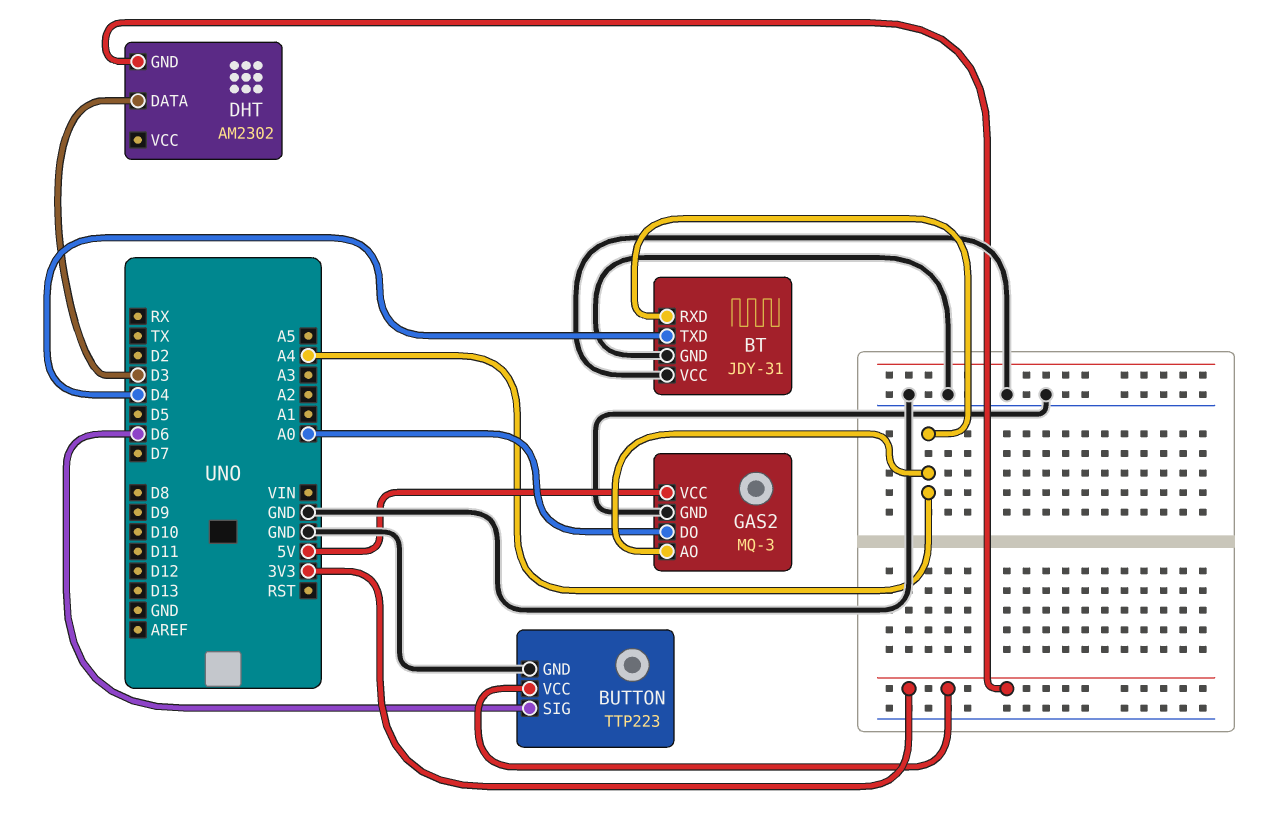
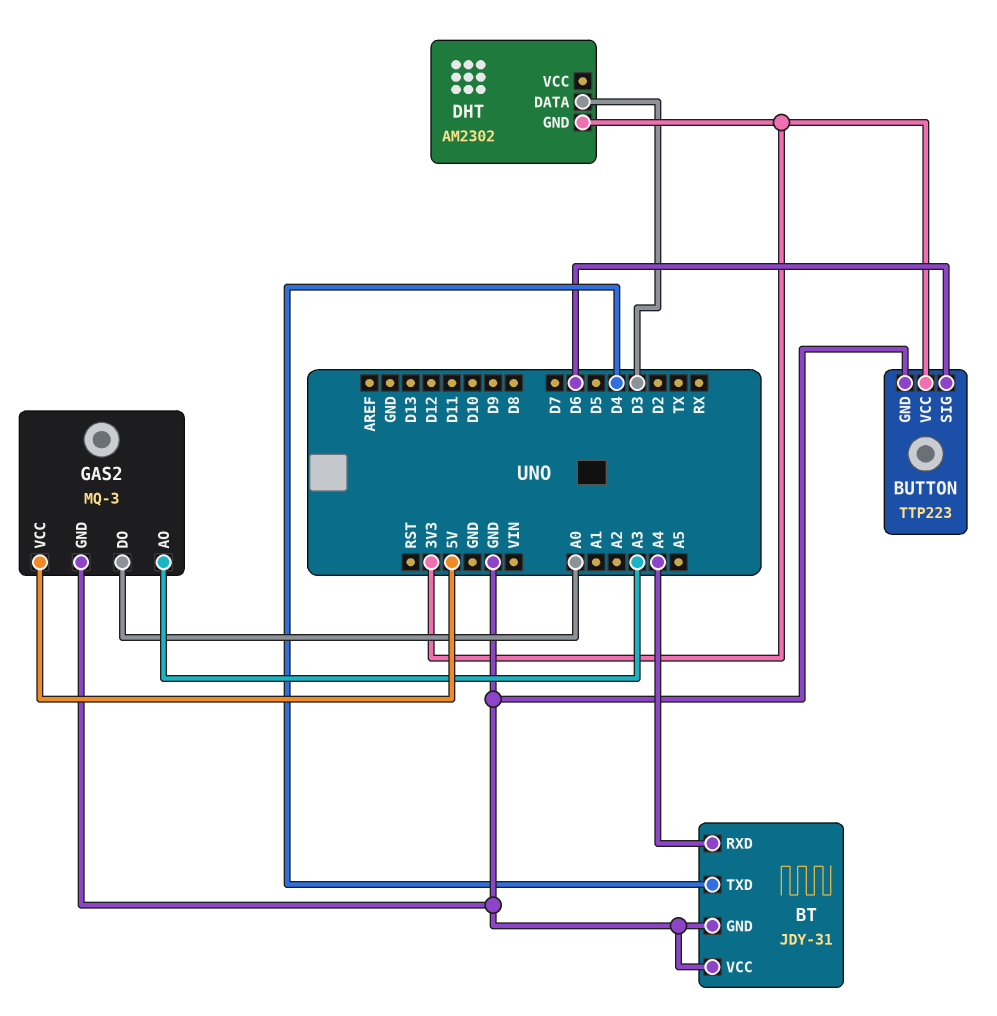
GAS2 pin AO: A4 -> A3

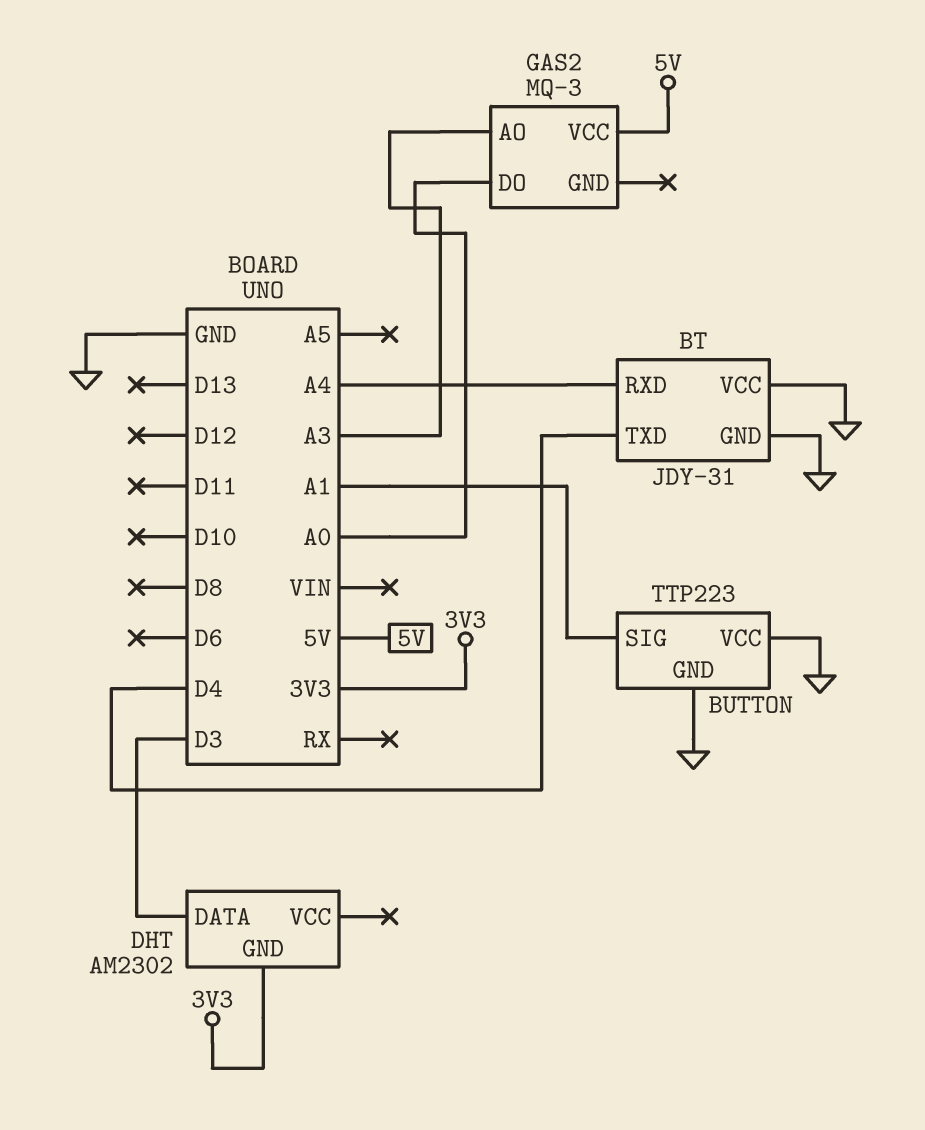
BUTTON pin SIG: D6 -> A1
BUTTON pin VCC: 3V3 -> GND
GAS2 pin GND: GND -> none

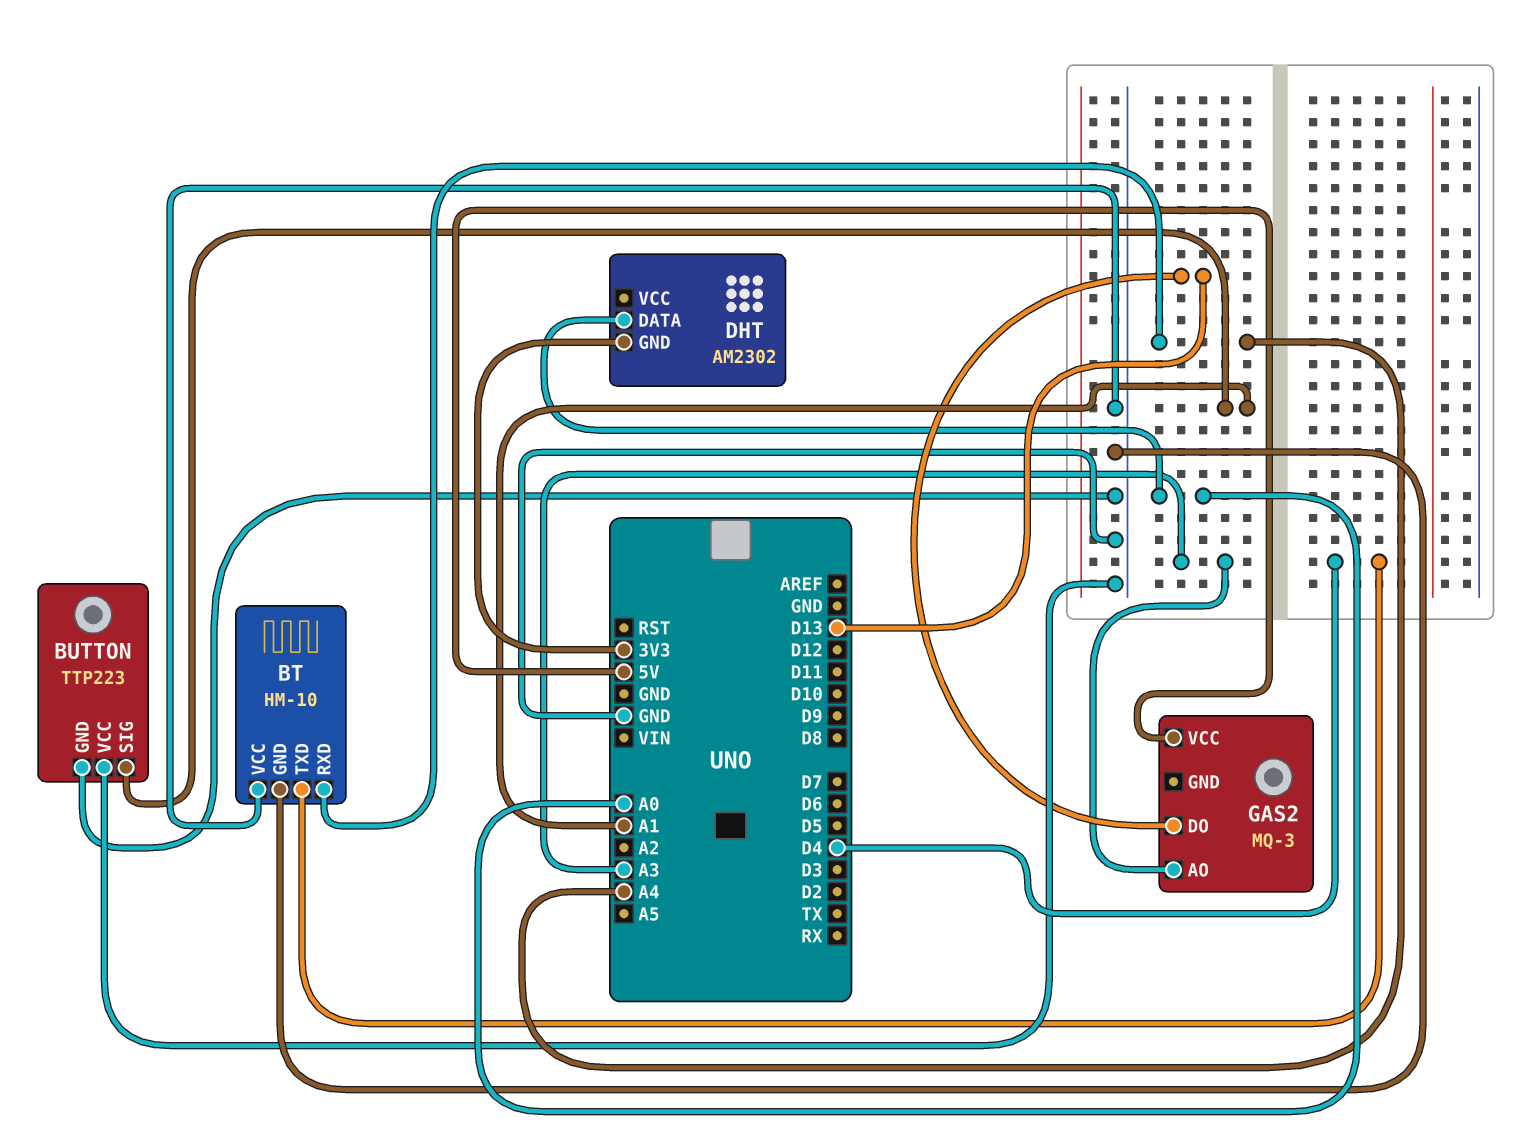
BT: JDY-31 -> HM-10
DHT pin DATA: D3 -> A0
GAS2 pin DO: A0 -> D13

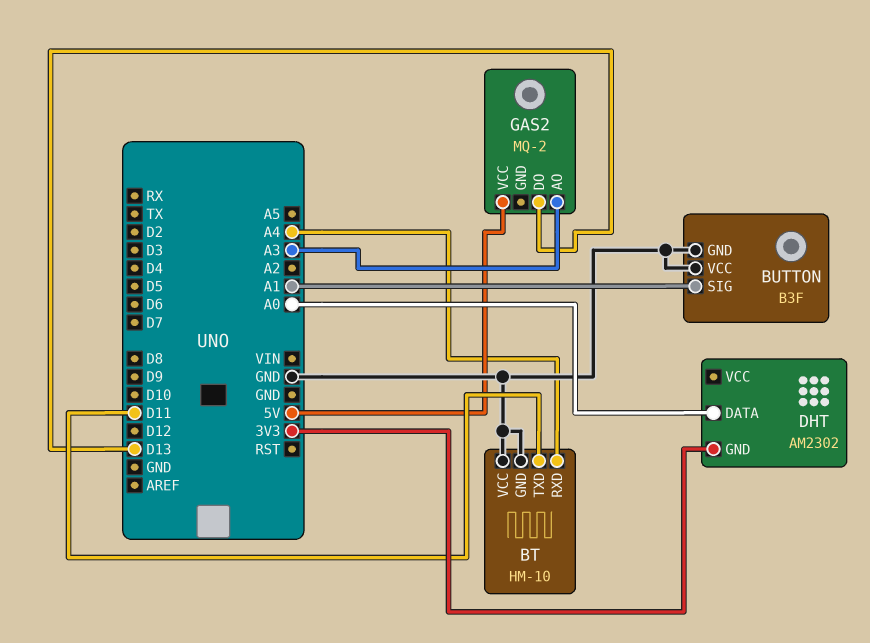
BT pin TXD: D4 -> D11
BUTTON: TTP223 -> B3F
GAS2: MQ-3 -> MQ-2

